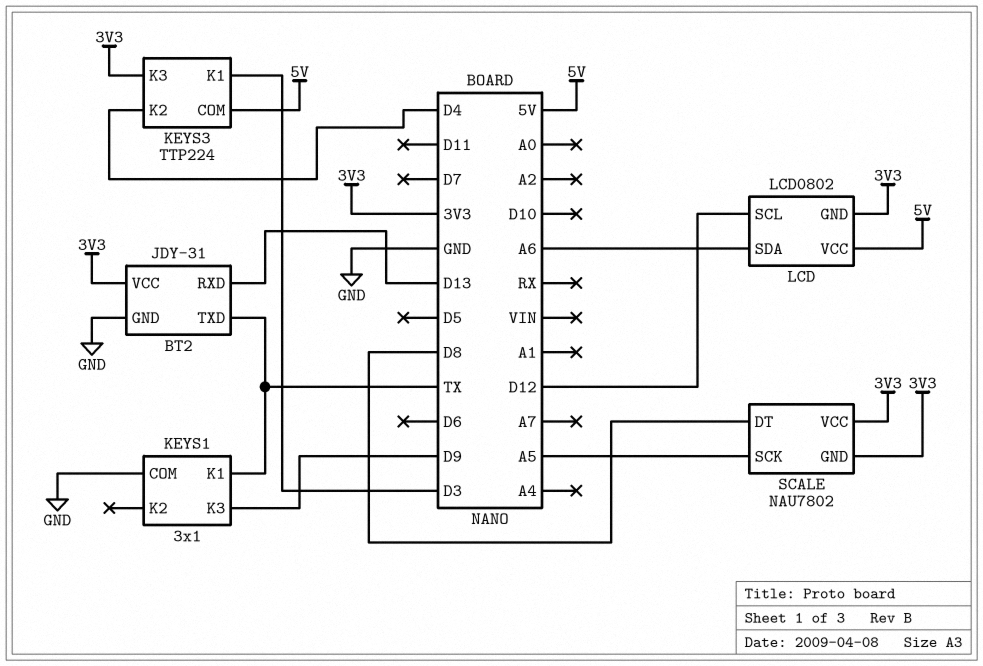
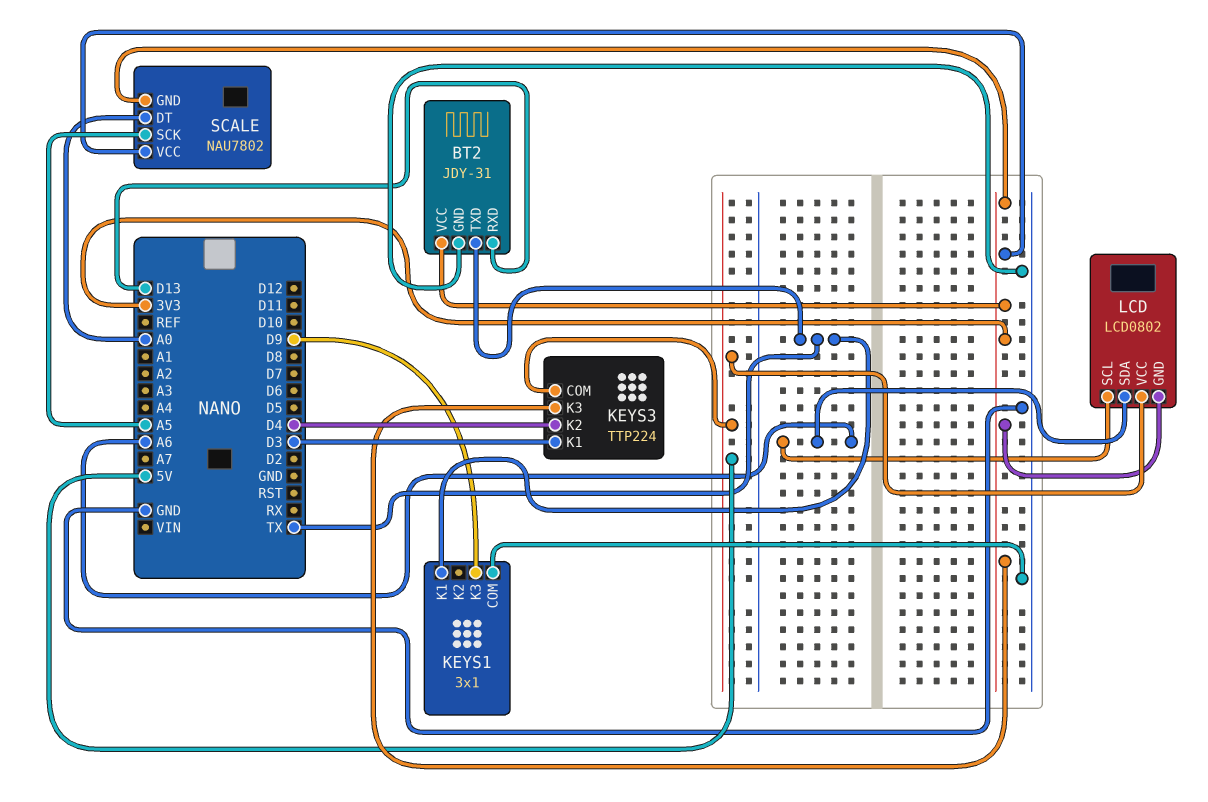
LCD pin SCL: D12 -> A6
SCALE pin DT: D8 -> A0

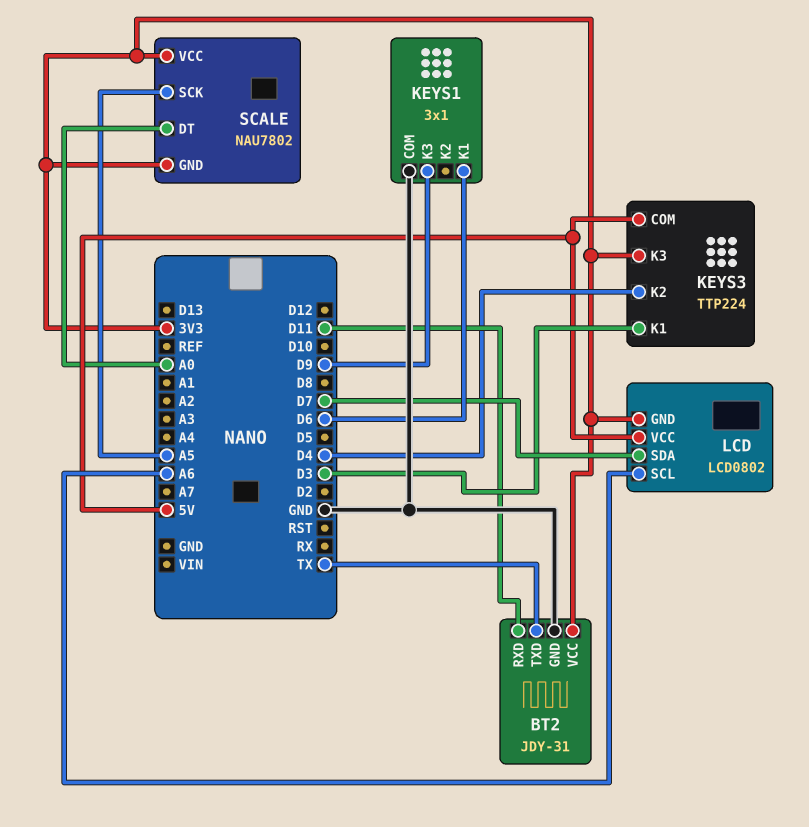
BT2 pin RXD: D13 -> D11
KEYS1 pin K1: TX -> D6
LCD pin SDA: A6 -> D7

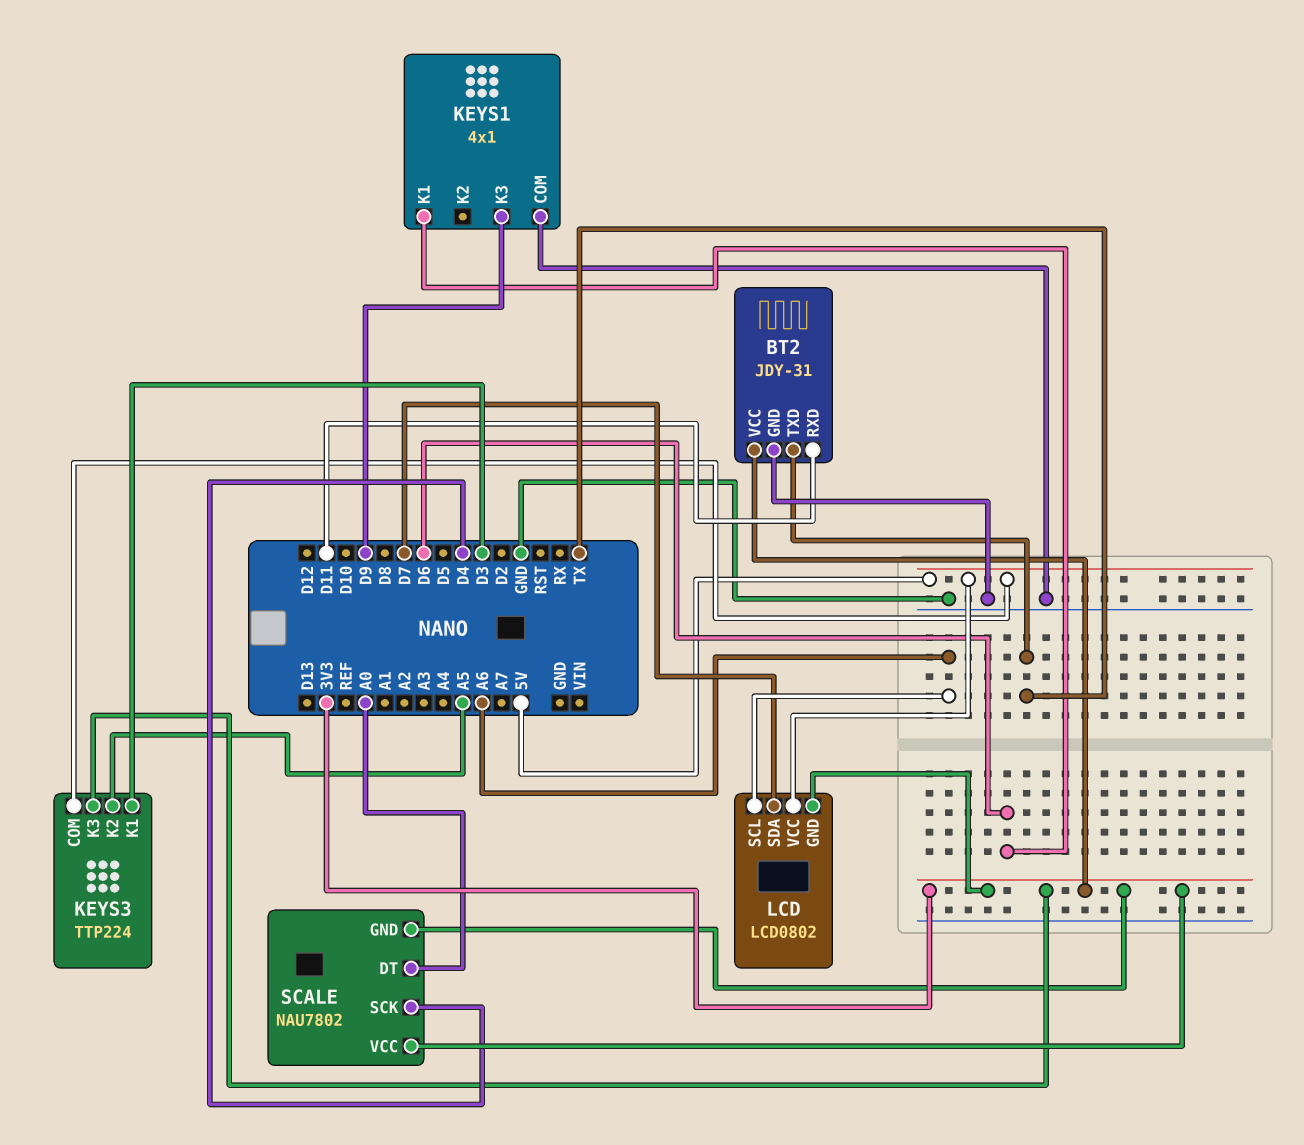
KEYS1: 3x1 -> 4x1
KEYS3 pin K2: D4 -> A5
SCALE pin SCK: A5 -> D4

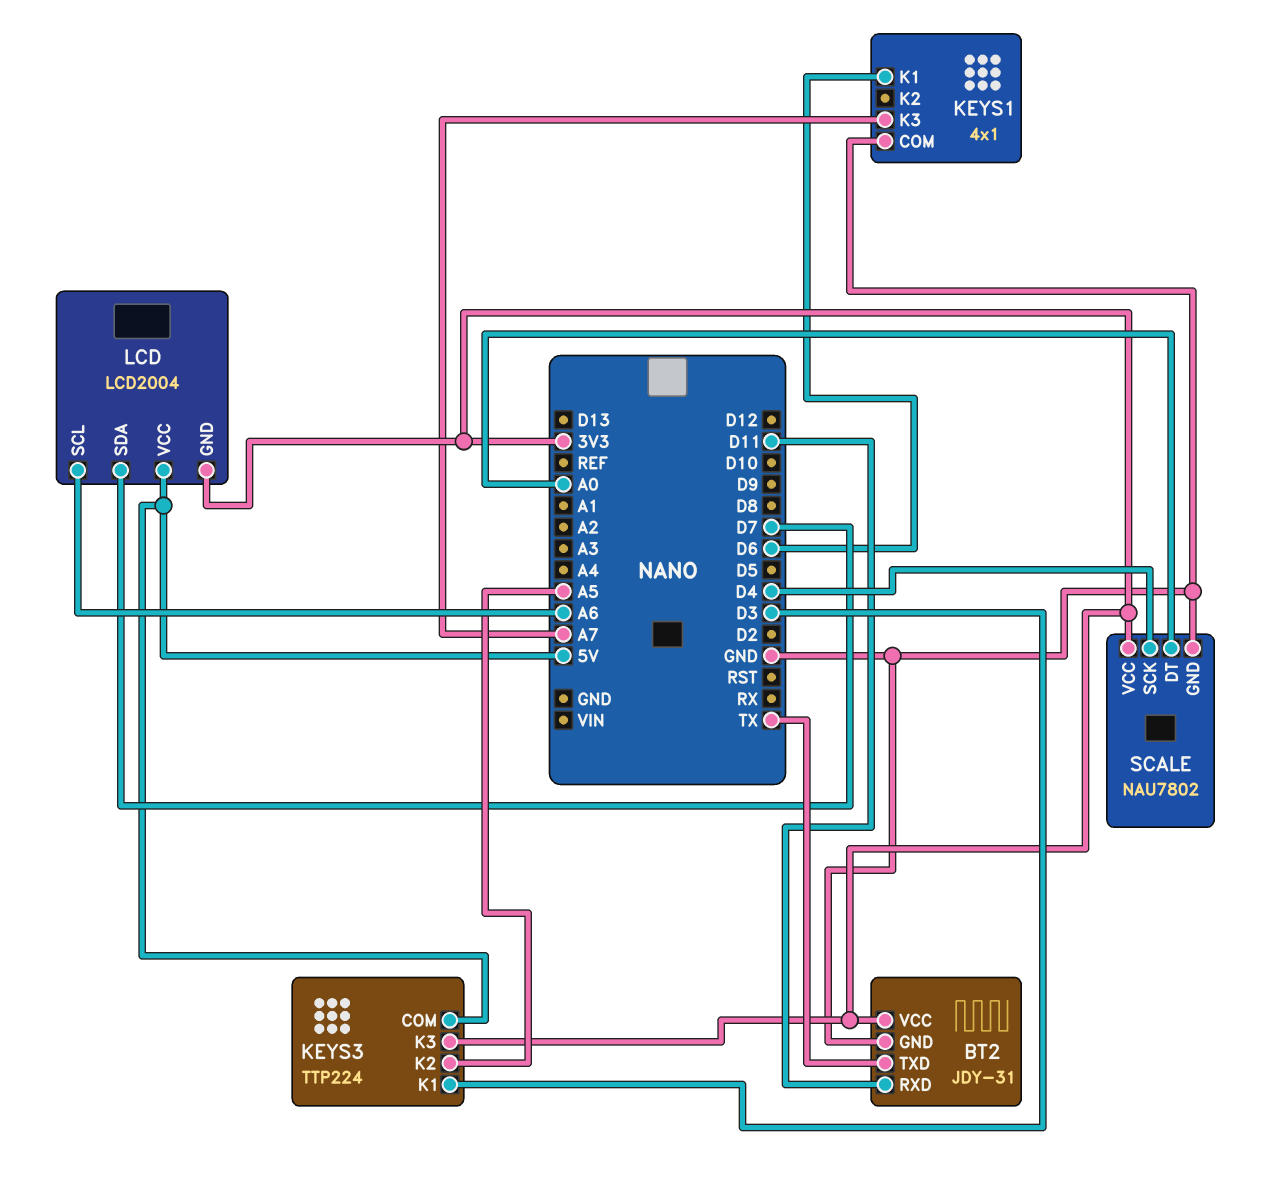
KEYS1 pin K3: D9 -> A7
LCD: LCD0802 -> LCD2004
SCALE pin GND: 3V3 -> GND

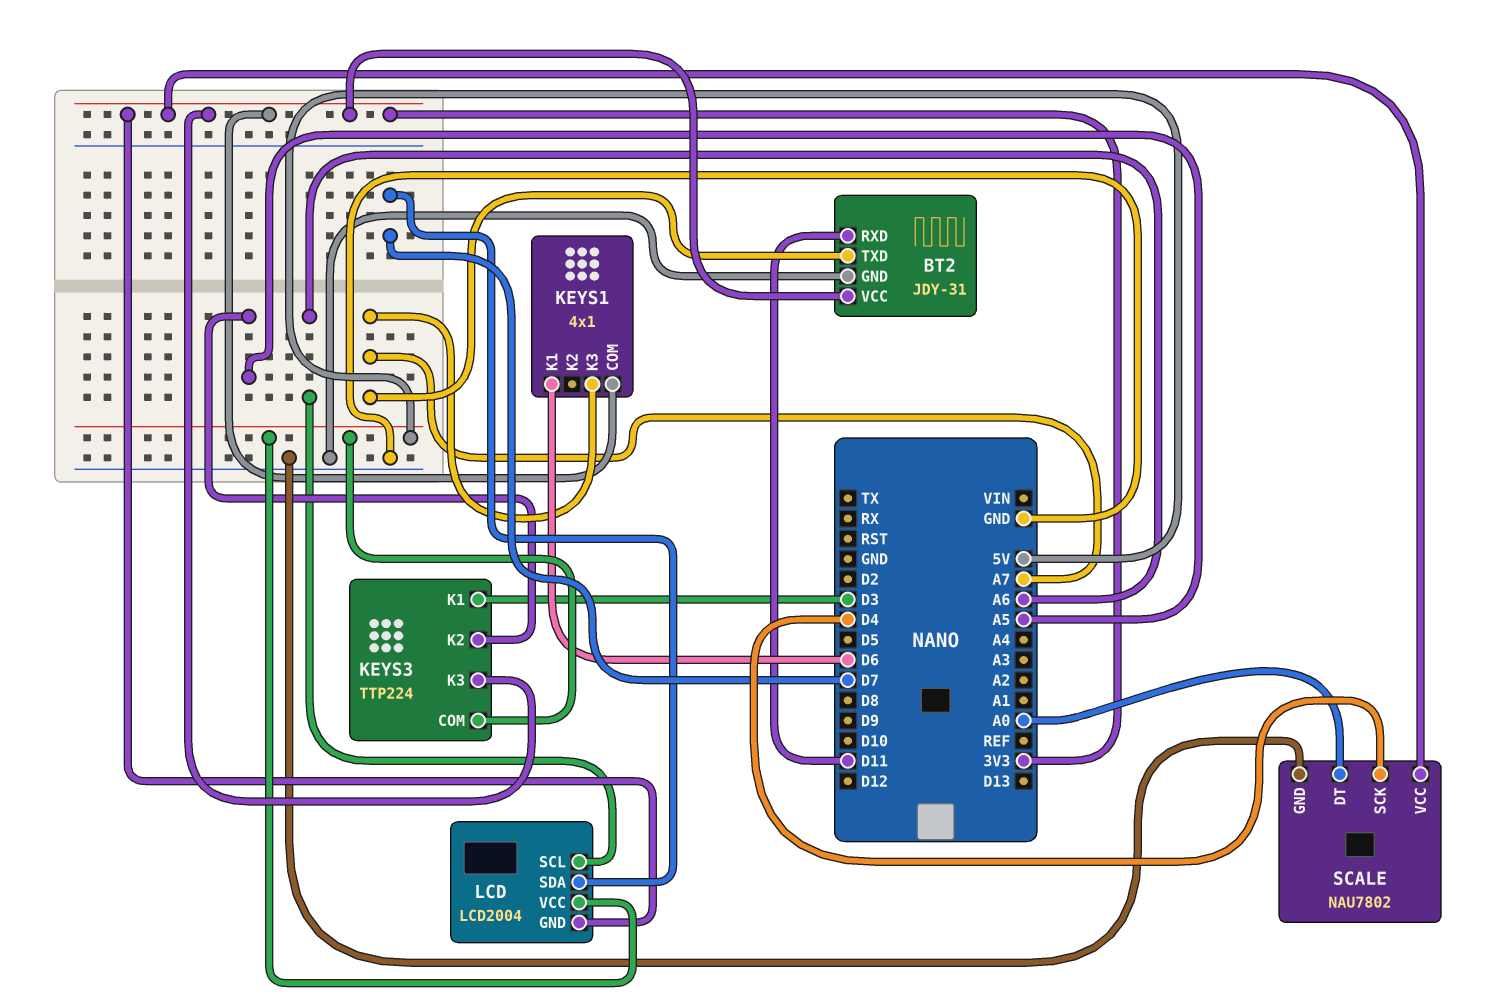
BT2 pin TXD: TX -> A7
KEYS1 pin COM: GND -> 3V3

